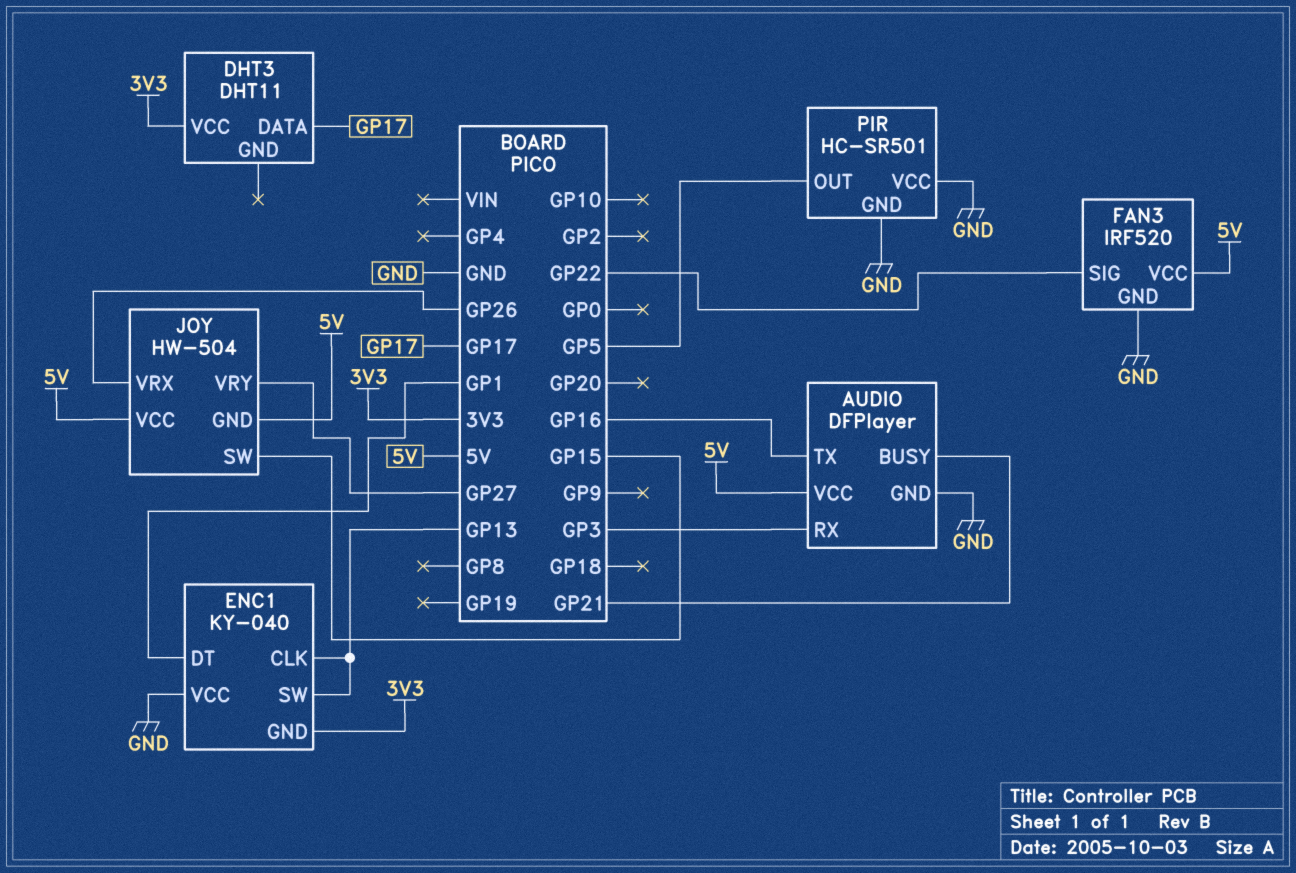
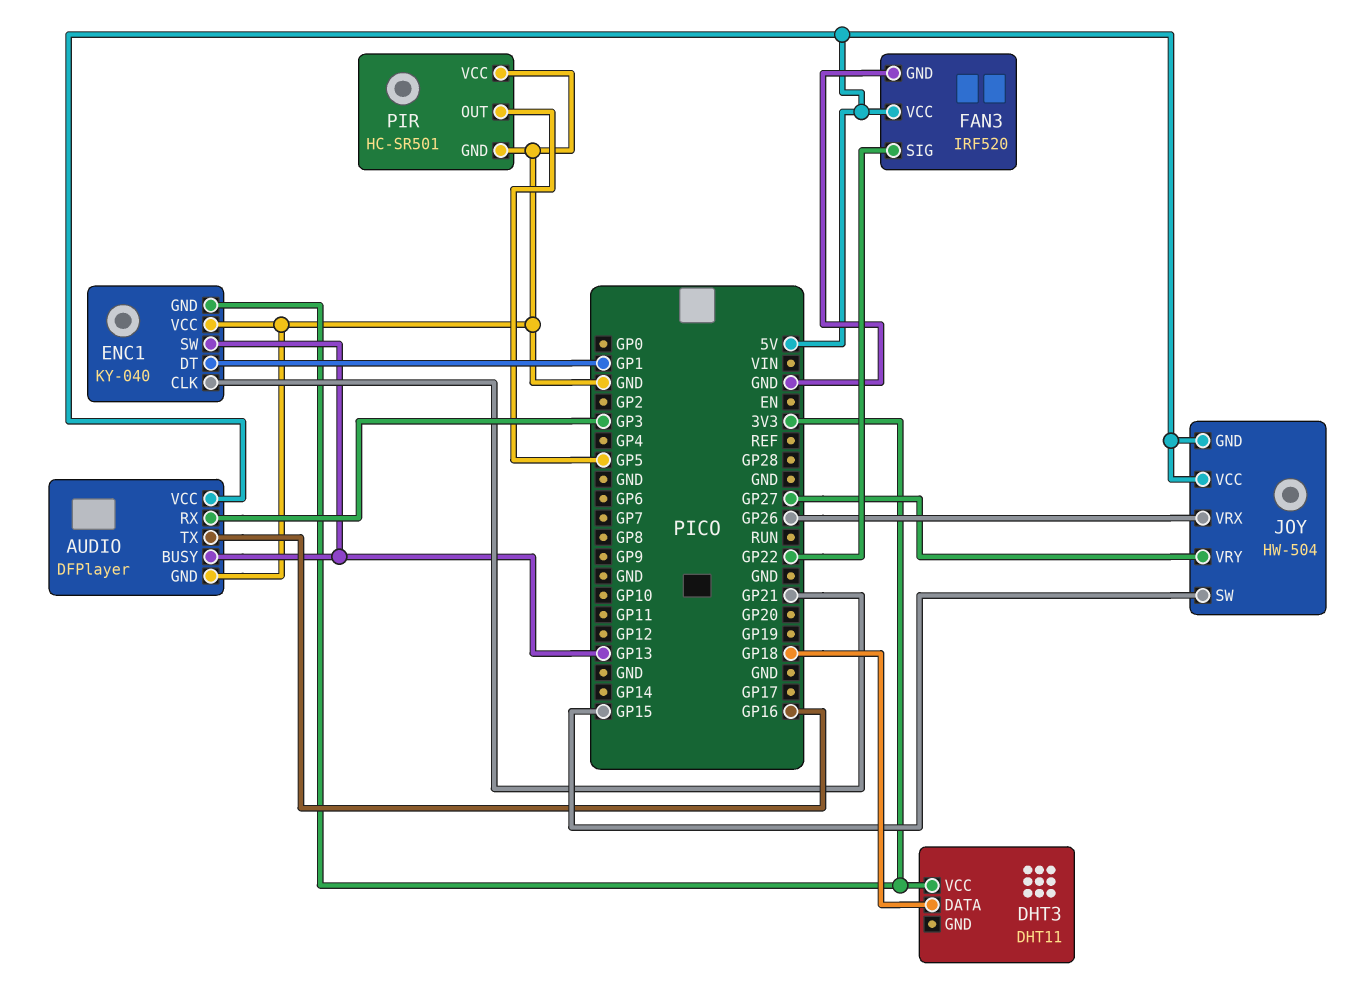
AUDIO pin BUSY: GP21 -> GP13
DHT3 pin DATA: GP17 -> GP18
ENC1 pin CLK: GP13 -> GP21

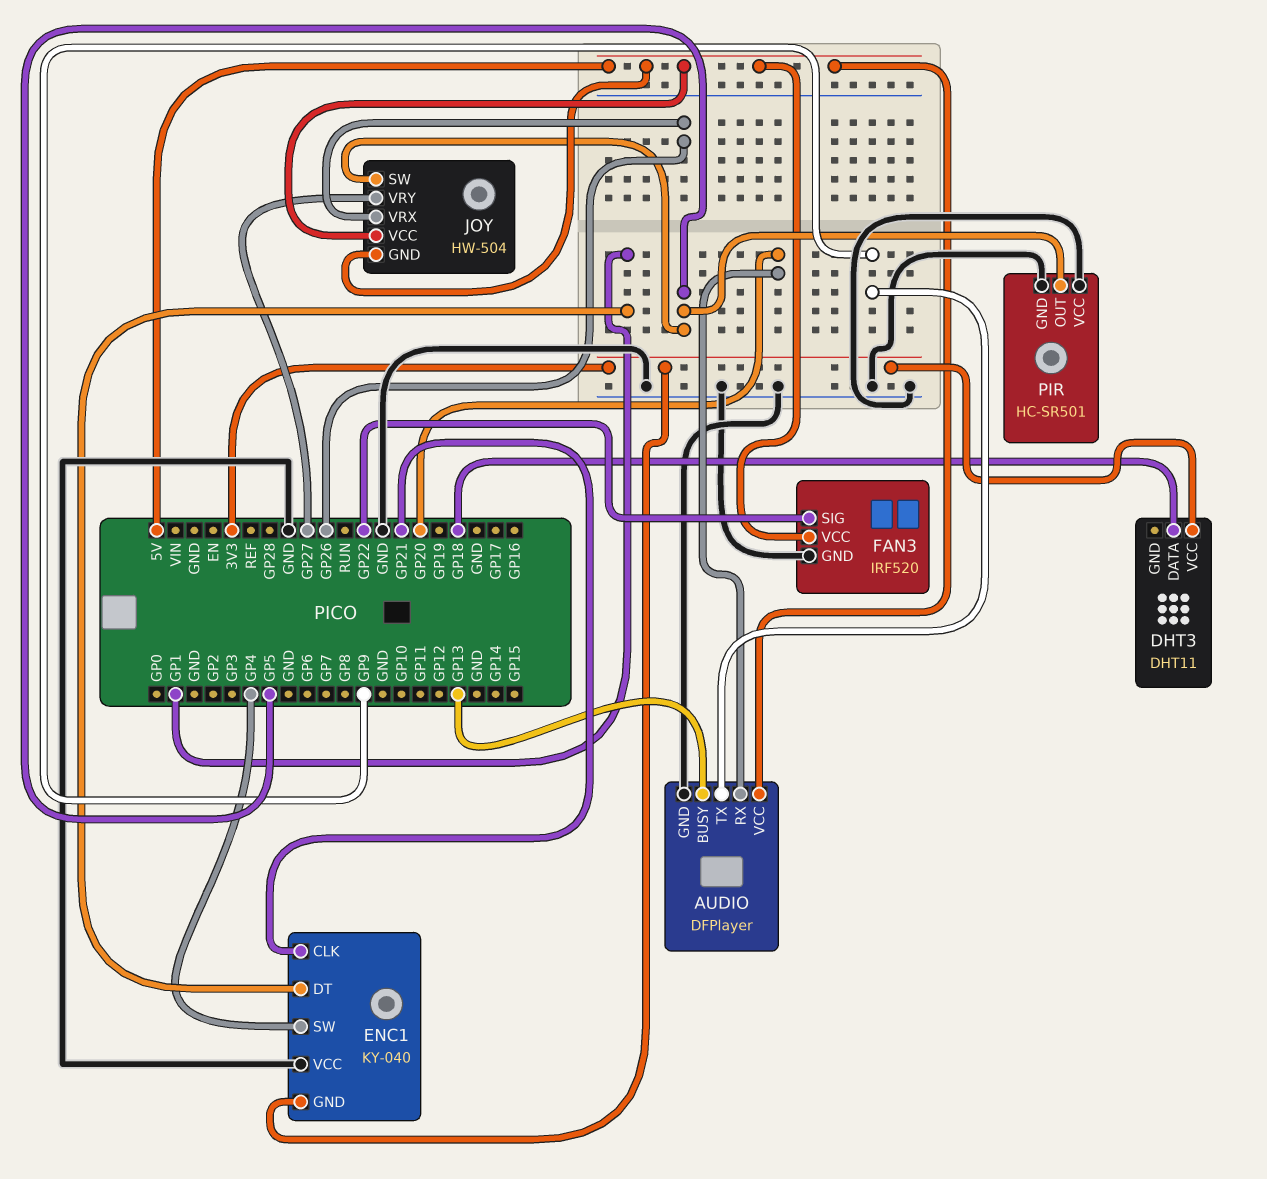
AUDIO pin RX: GP3 -> GP20
AUDIO pin TX: GP16 -> GP9
ENC1 pin SW: GP13 -> GP4
JOY pin SW: GP15 -> GP5

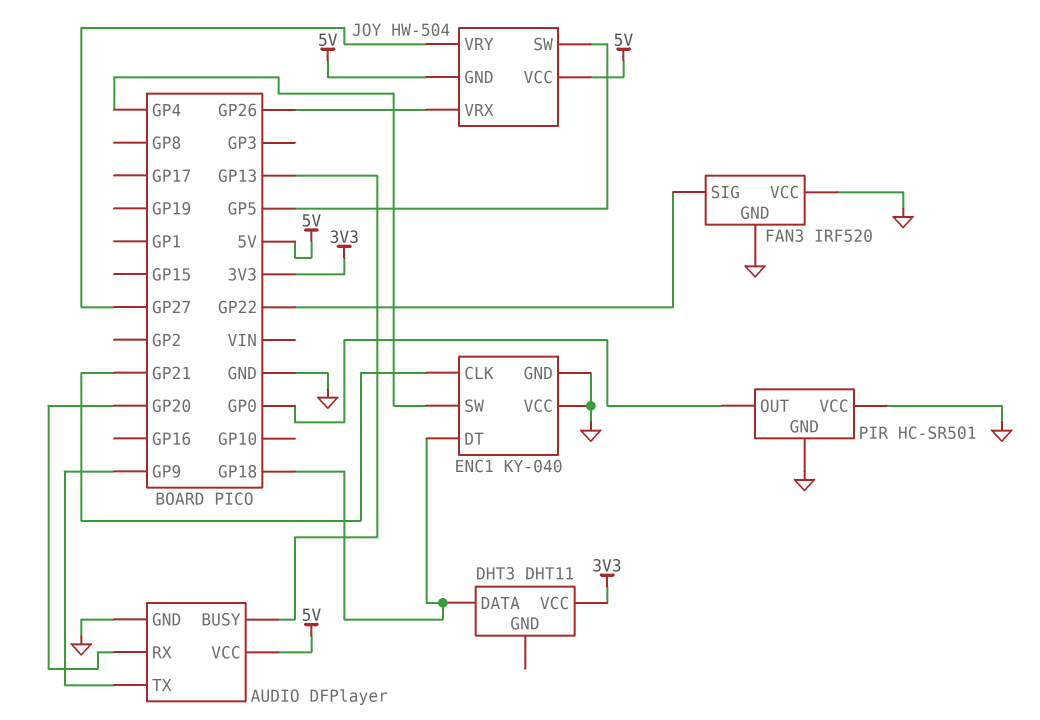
ENC1 pin DT: GP1 -> GP18
ENC1 pin GND: 3V3 -> GND
FAN3 pin VCC: 5V -> GND
PIR pin OUT: GP5 -> GP0

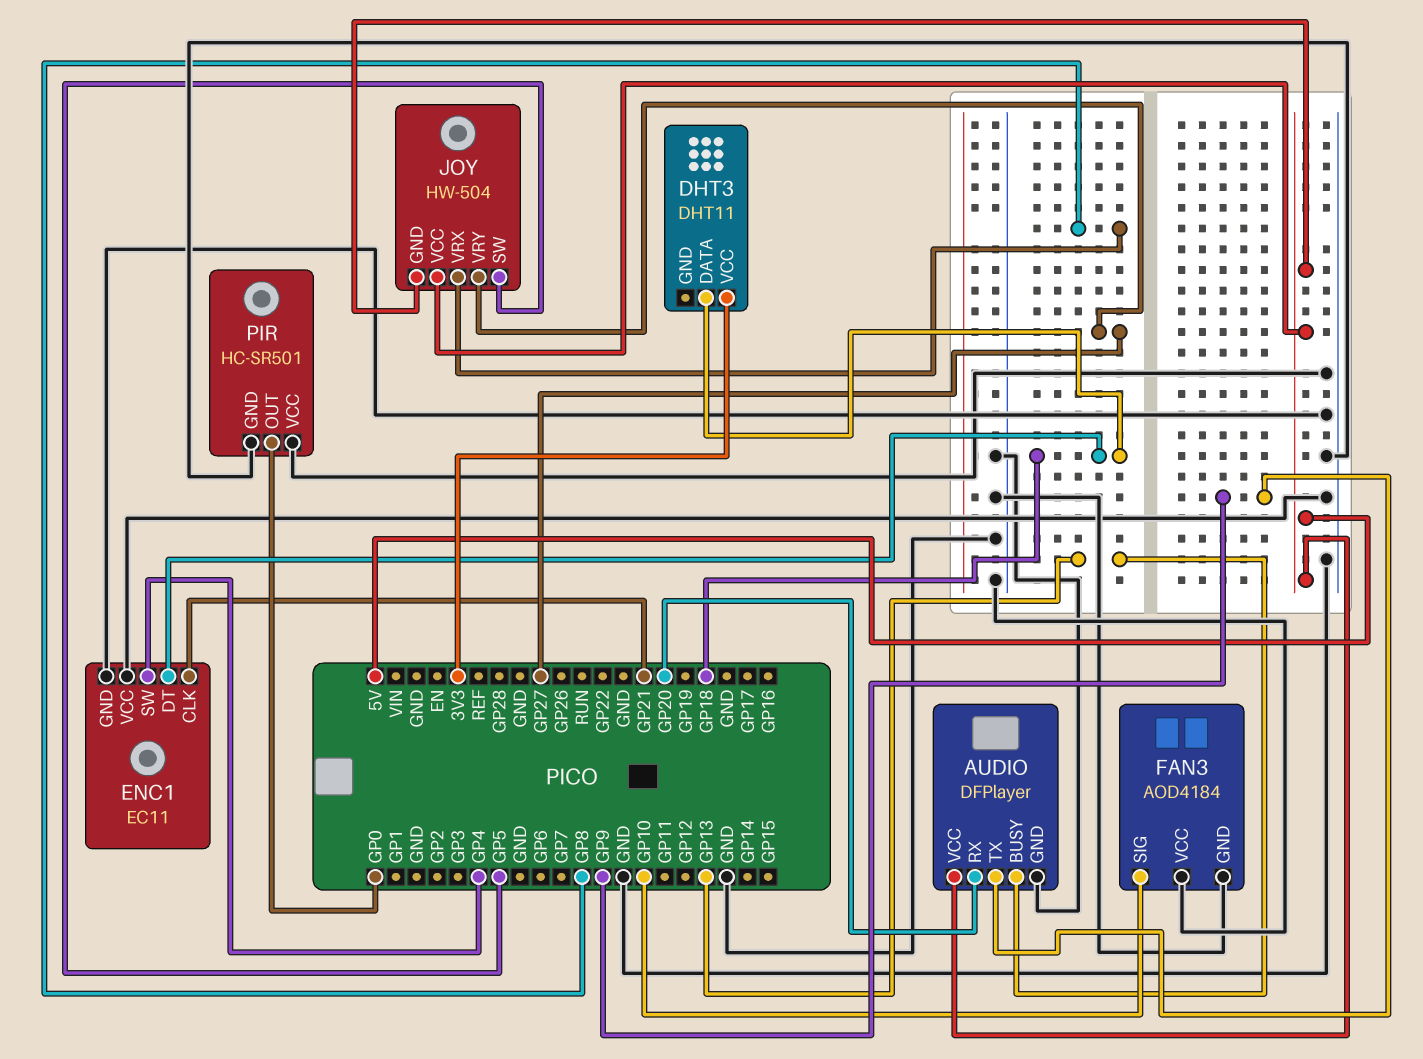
ENC1: KY-040 -> EC11
FAN3: IRF520 -> AOD4184
FAN3 pin SIG: GP22 -> GP10
JOY pin VRX: GP26 -> GP8

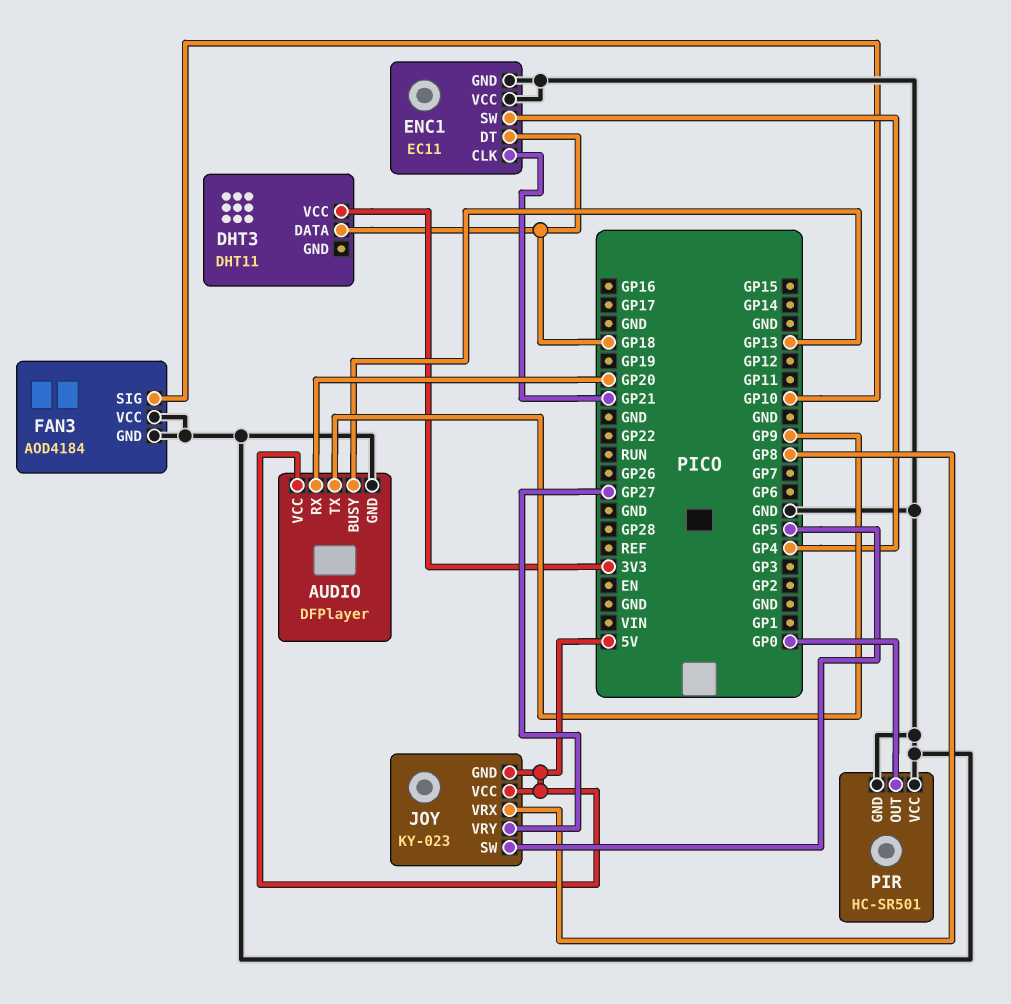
JOY: HW-504 -> KY-023

